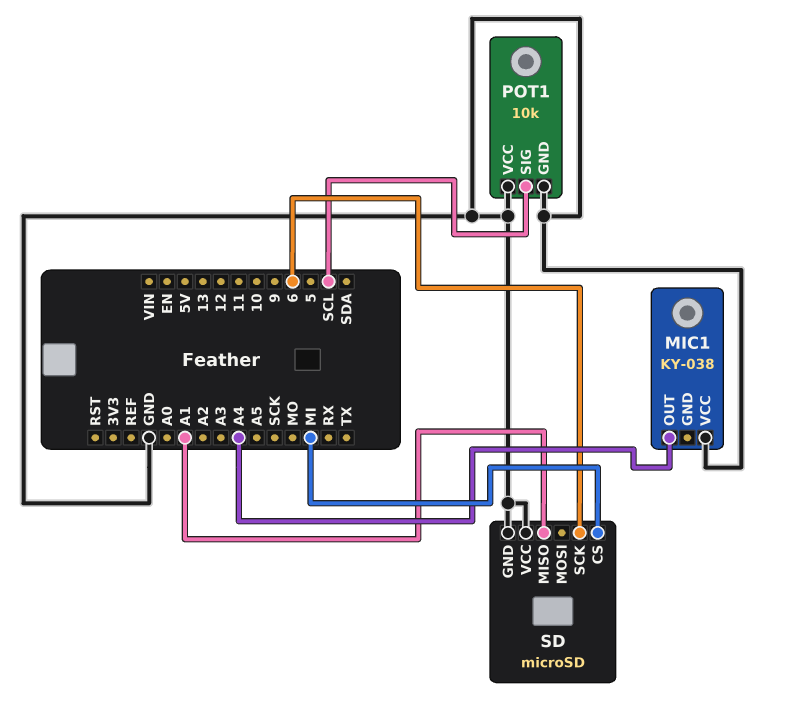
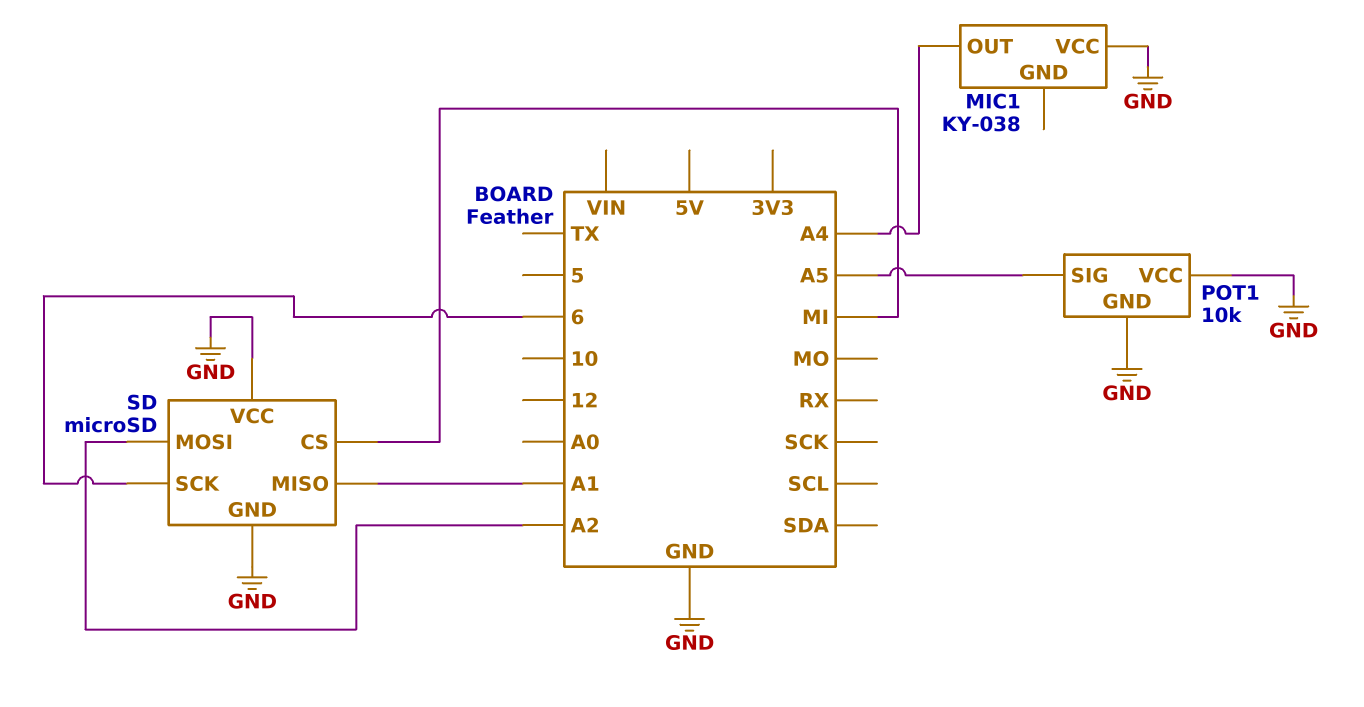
POT1 pin SIG: SCL -> A5
SD pin MOSI: none -> A2

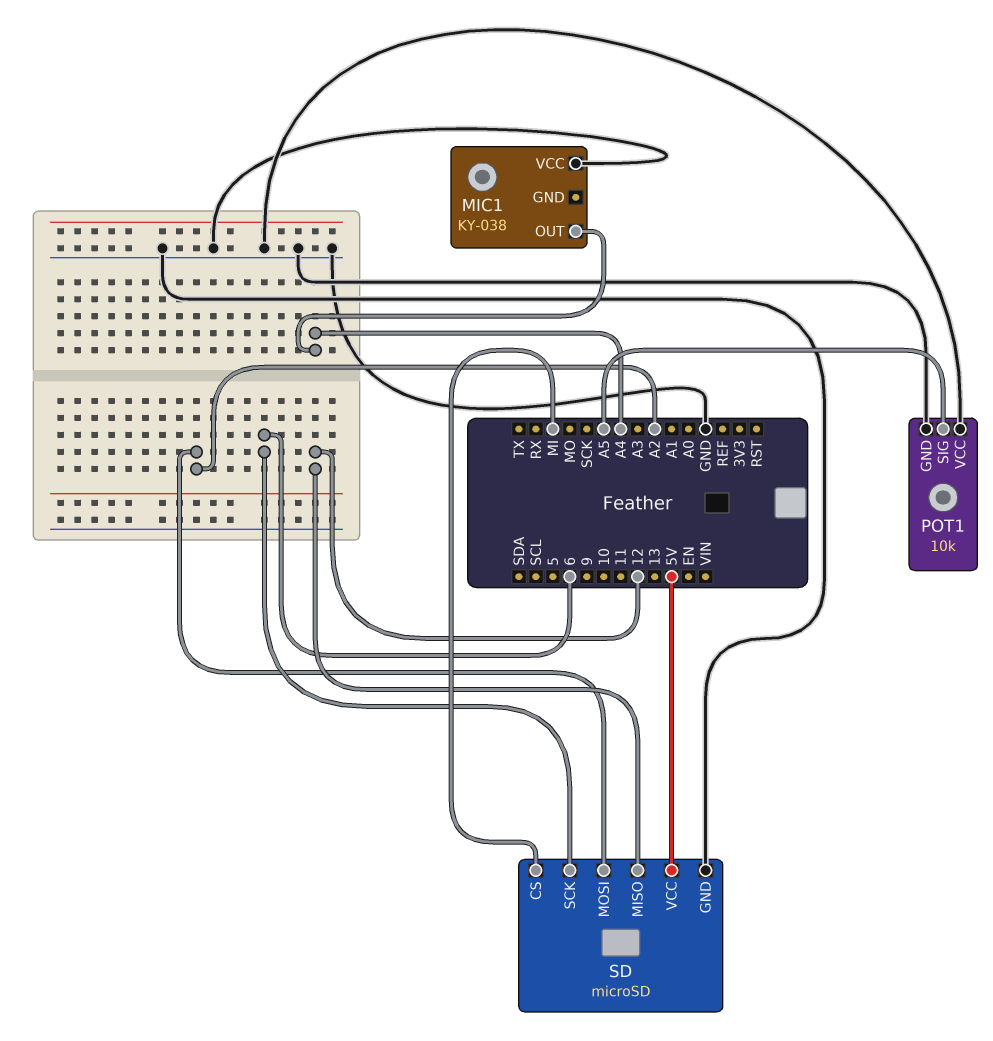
SD pin MISO: A1 -> 12
SD pin VCC: GND -> 5V

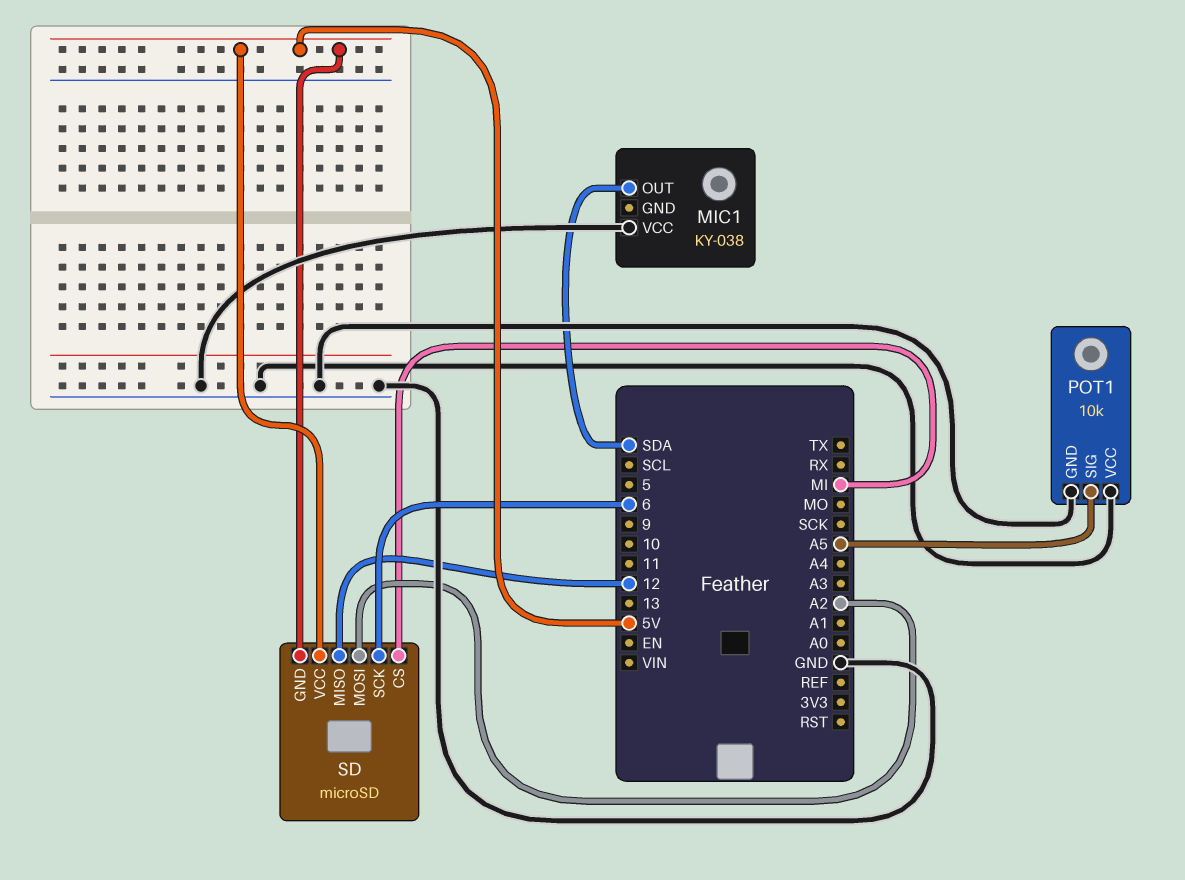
MIC1 pin OUT: A4 -> SDA
SD pin GND: GND -> 5V

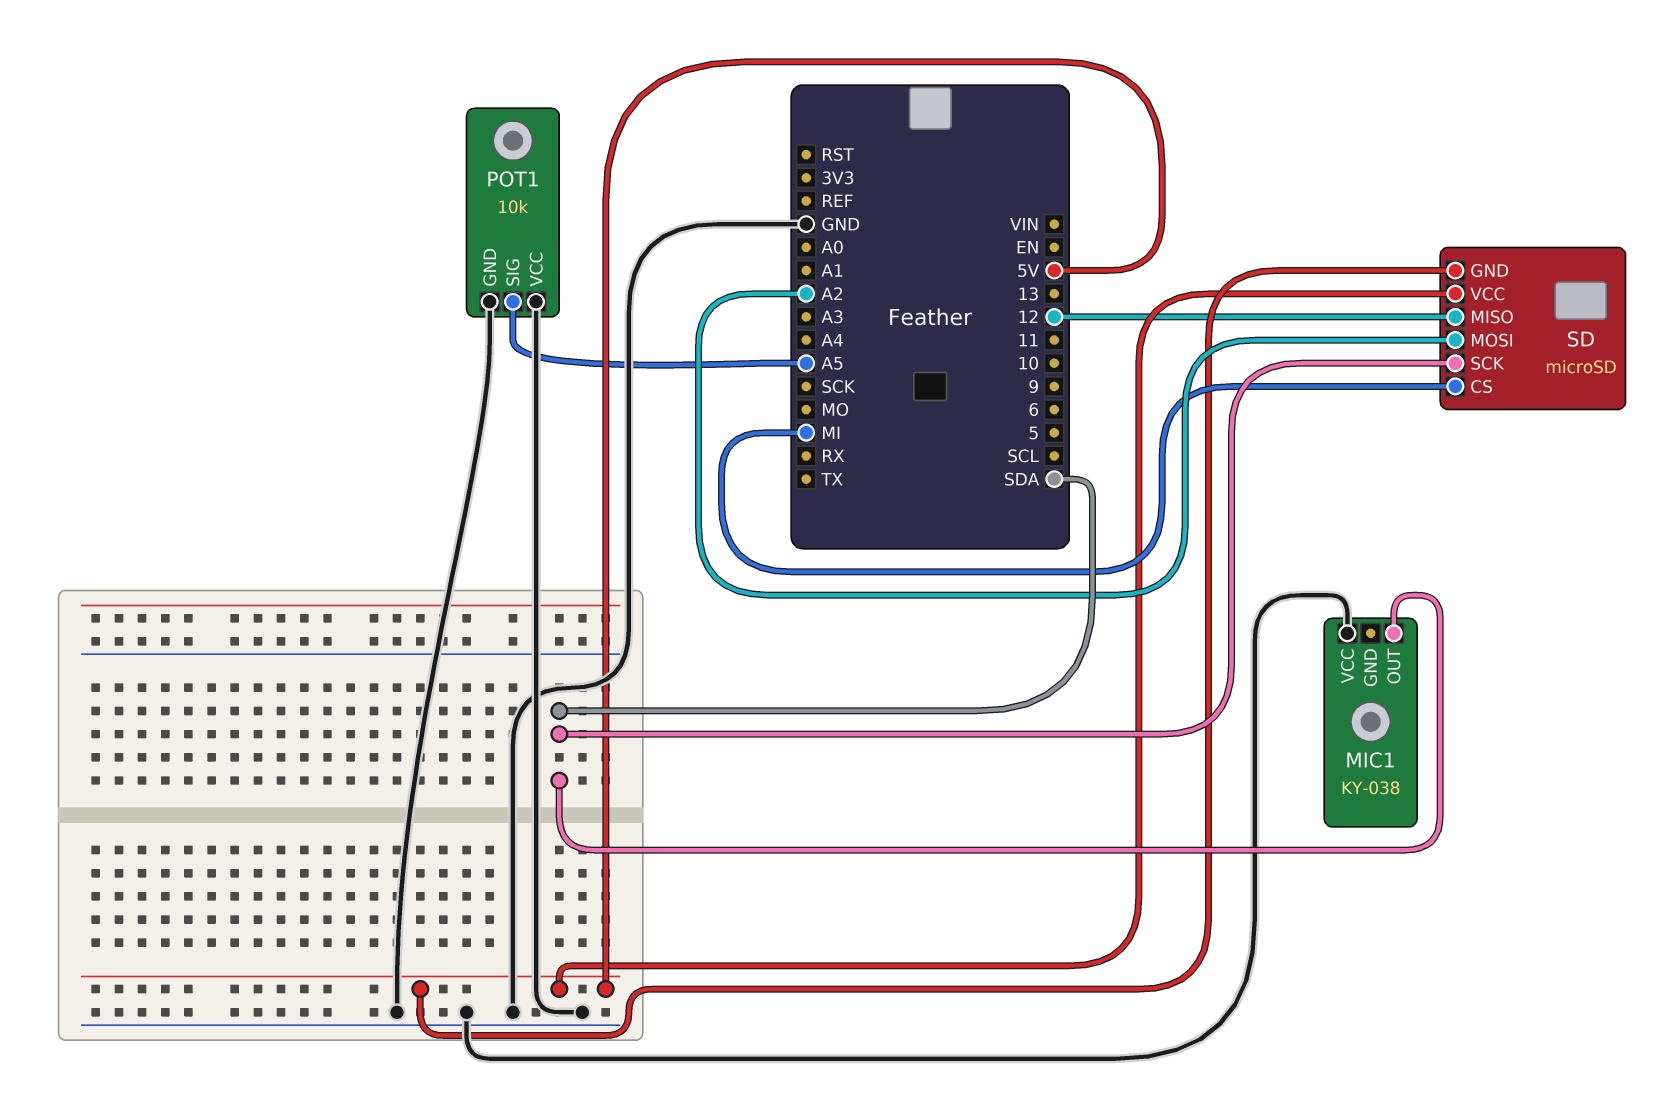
SD pin SCK: 6 -> SDA

